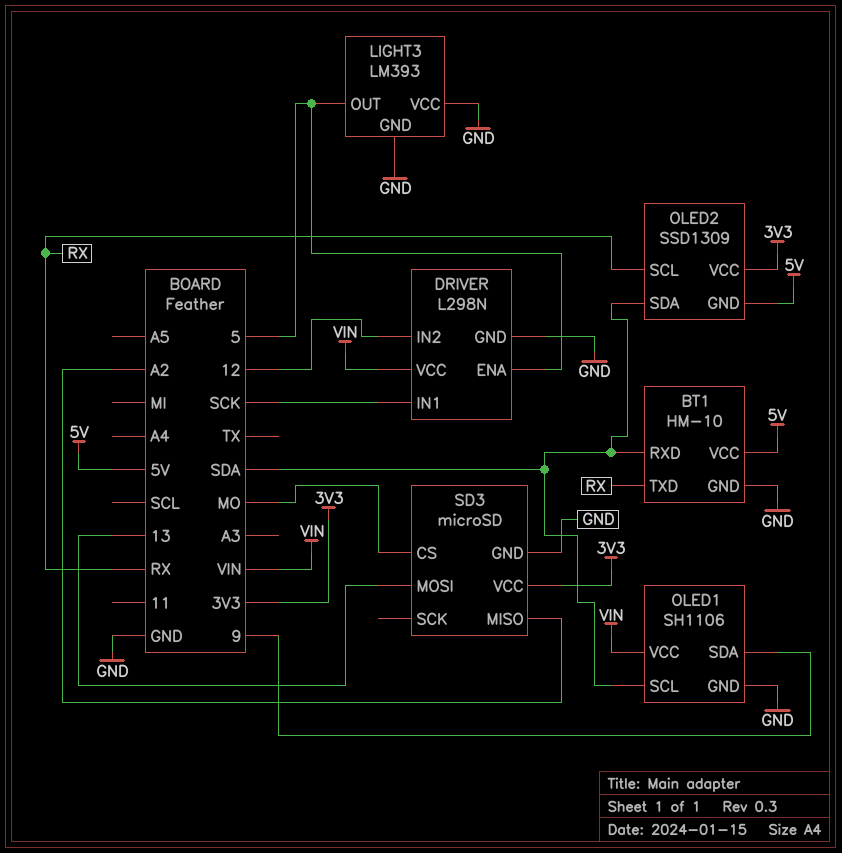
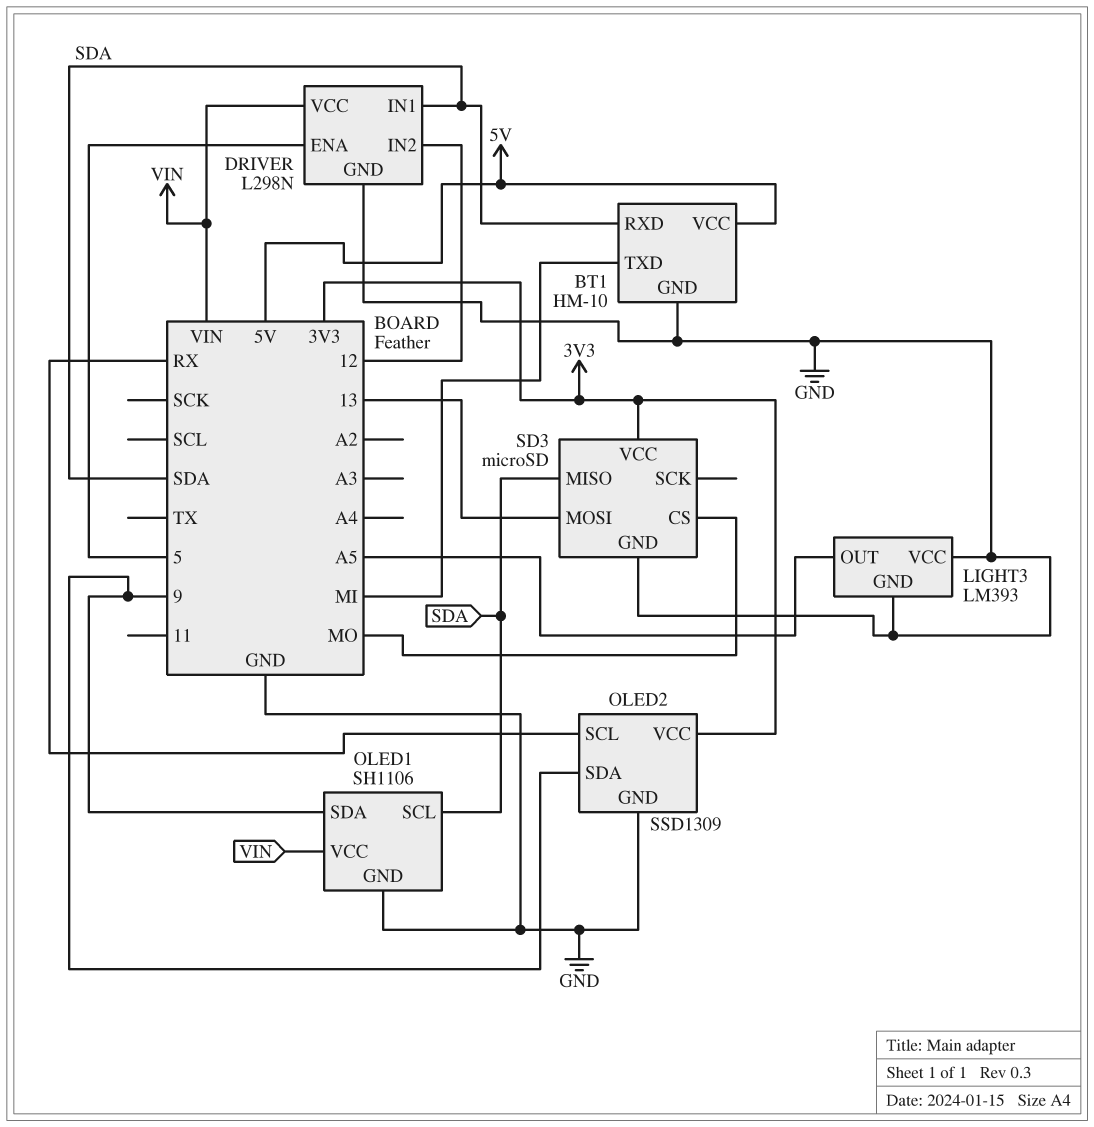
BT1 pin TXD: RX -> MI
DRIVER pin IN1: SCK -> SDA
LIGHT3 pin OUT: 5 -> A5
OLED2 pin GND: 5V -> GND
OLED2 pin SDA: SDA -> 9
SD3 pin MISO: A2 -> SDA

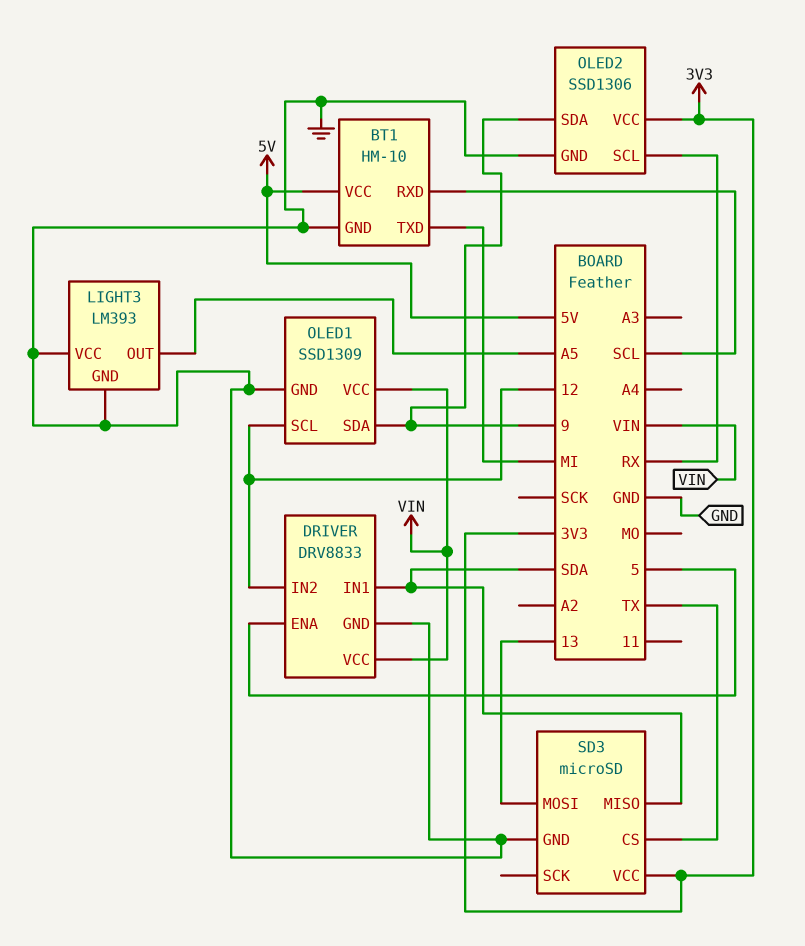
BT1 pin RXD: SDA -> SCL
DRIVER: L298N -> DRV8833
OLED1: SH1106 -> SSD1309
OLED1 pin SCL: SDA -> 12
OLED2: SSD1309 -> SSD1306
SD3 pin CS: MO -> TX

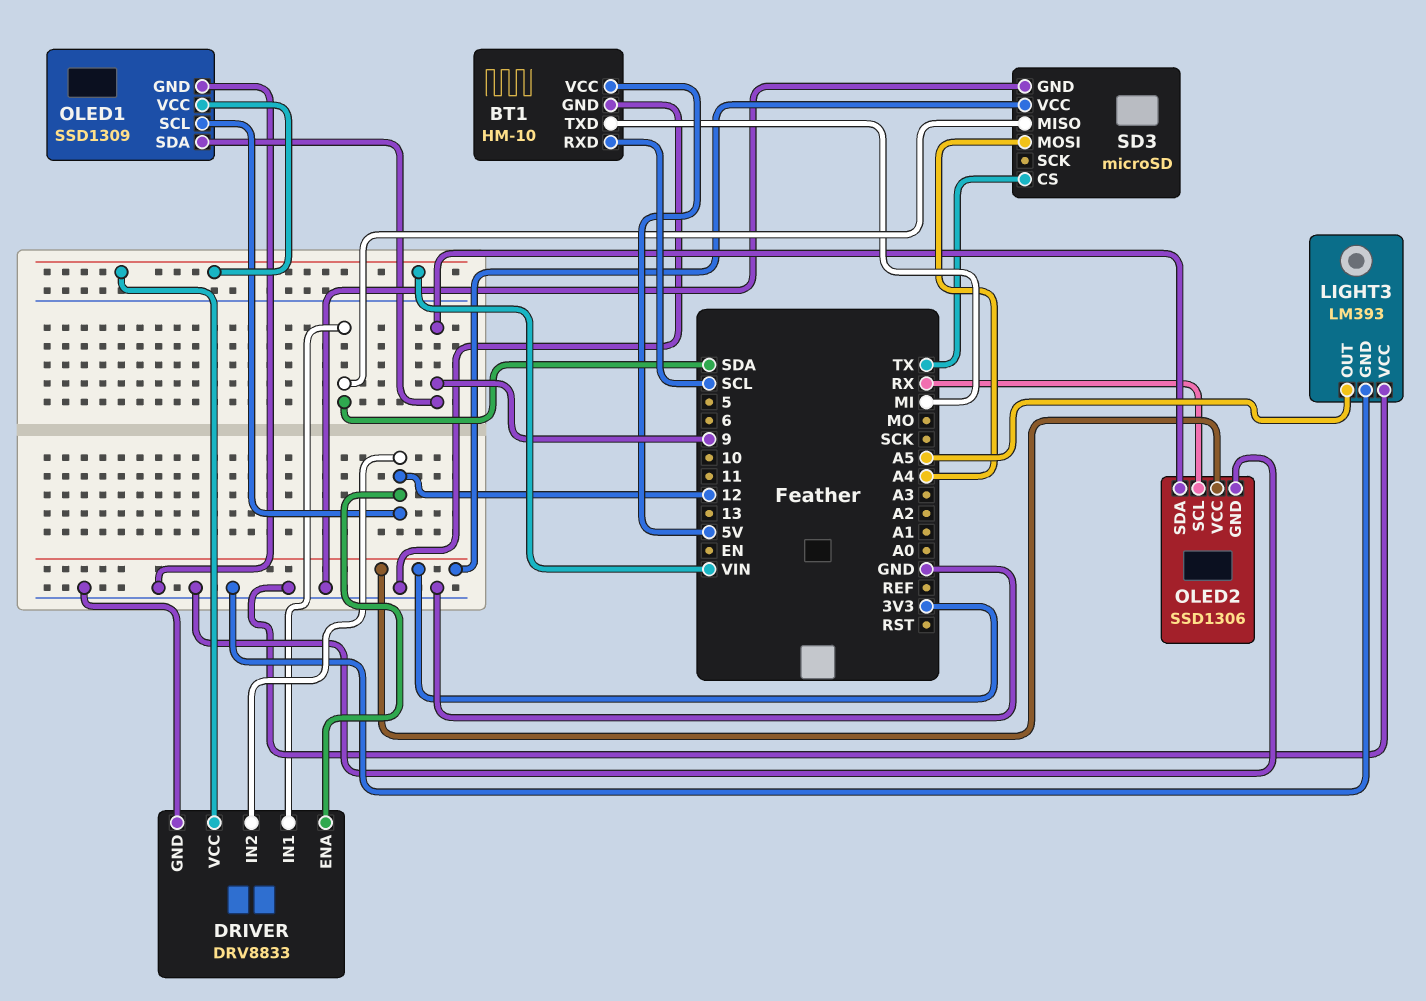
DRIVER pin ENA: 5 -> 12
SD3 pin MOSI: 13 -> A4

